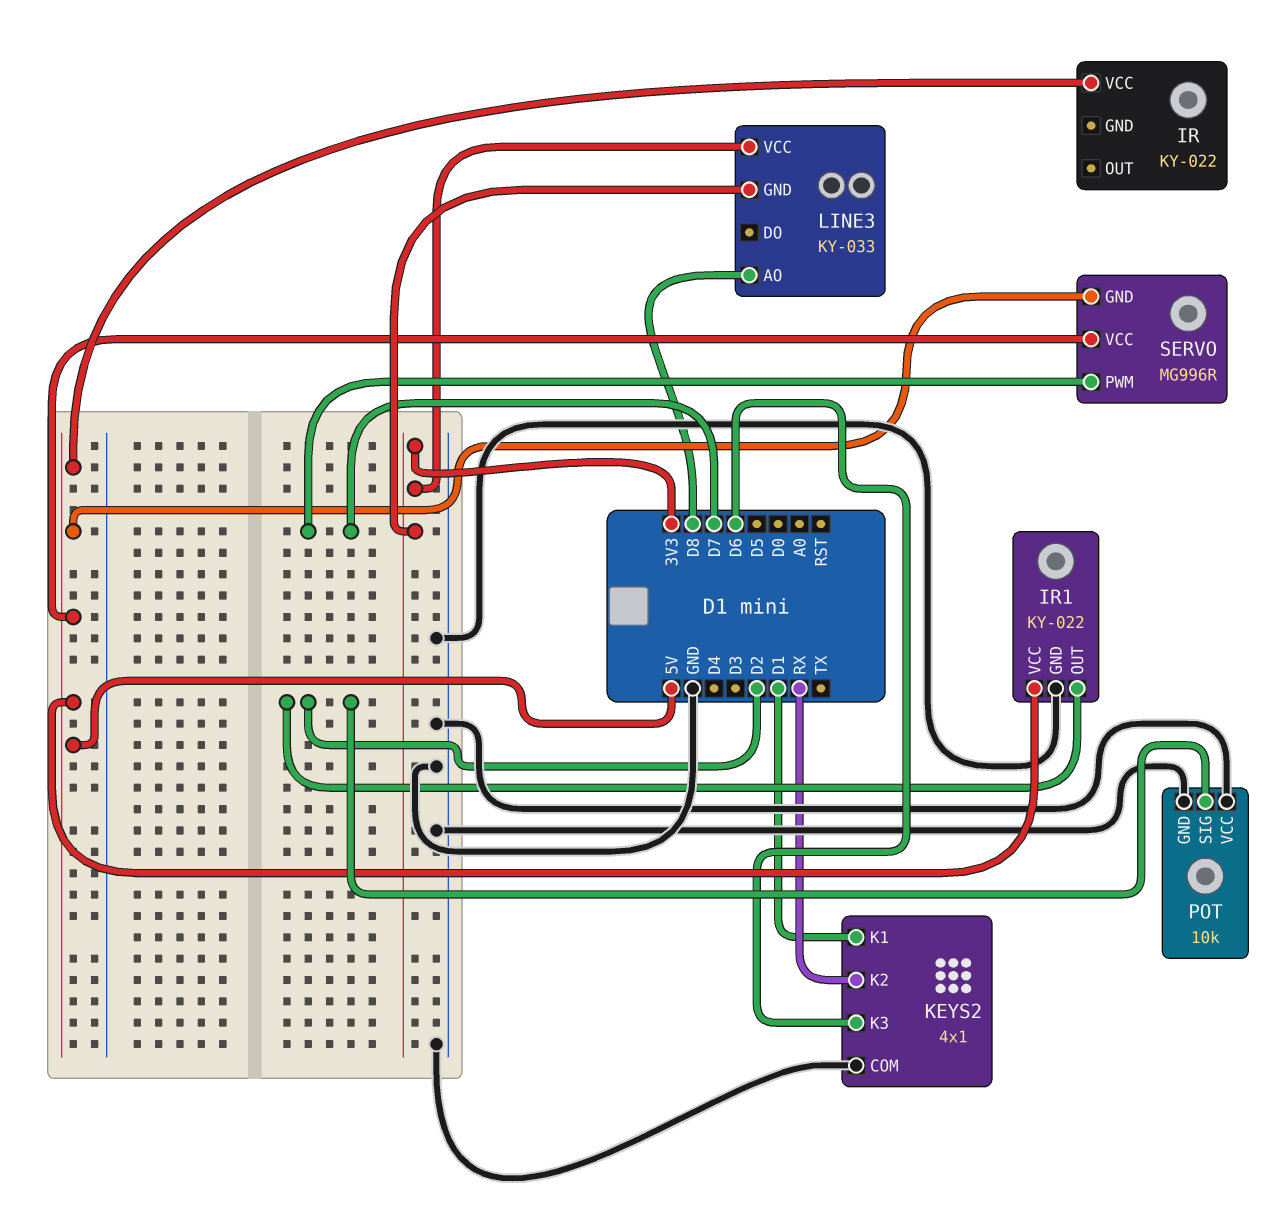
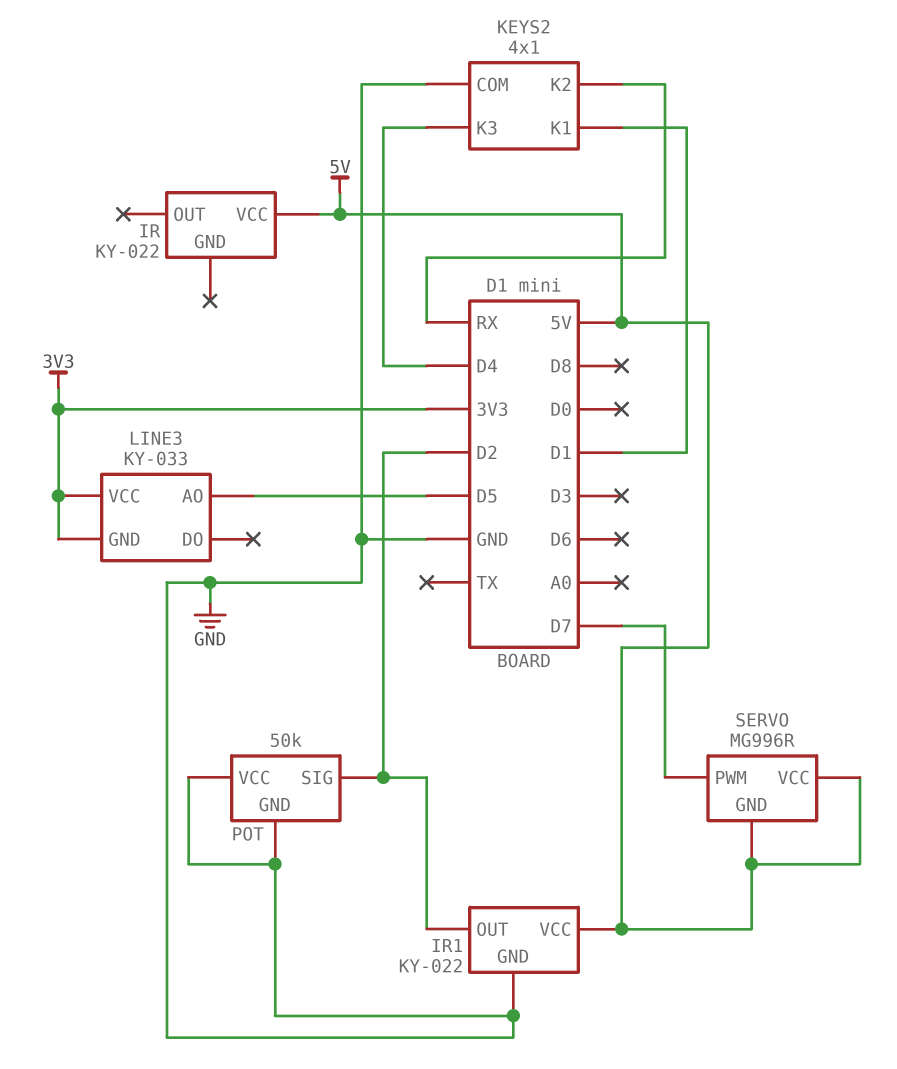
KEYS2 pin K3: D6 -> D4
LINE3 pin AO: D8 -> D5
POT: 10k -> 50k

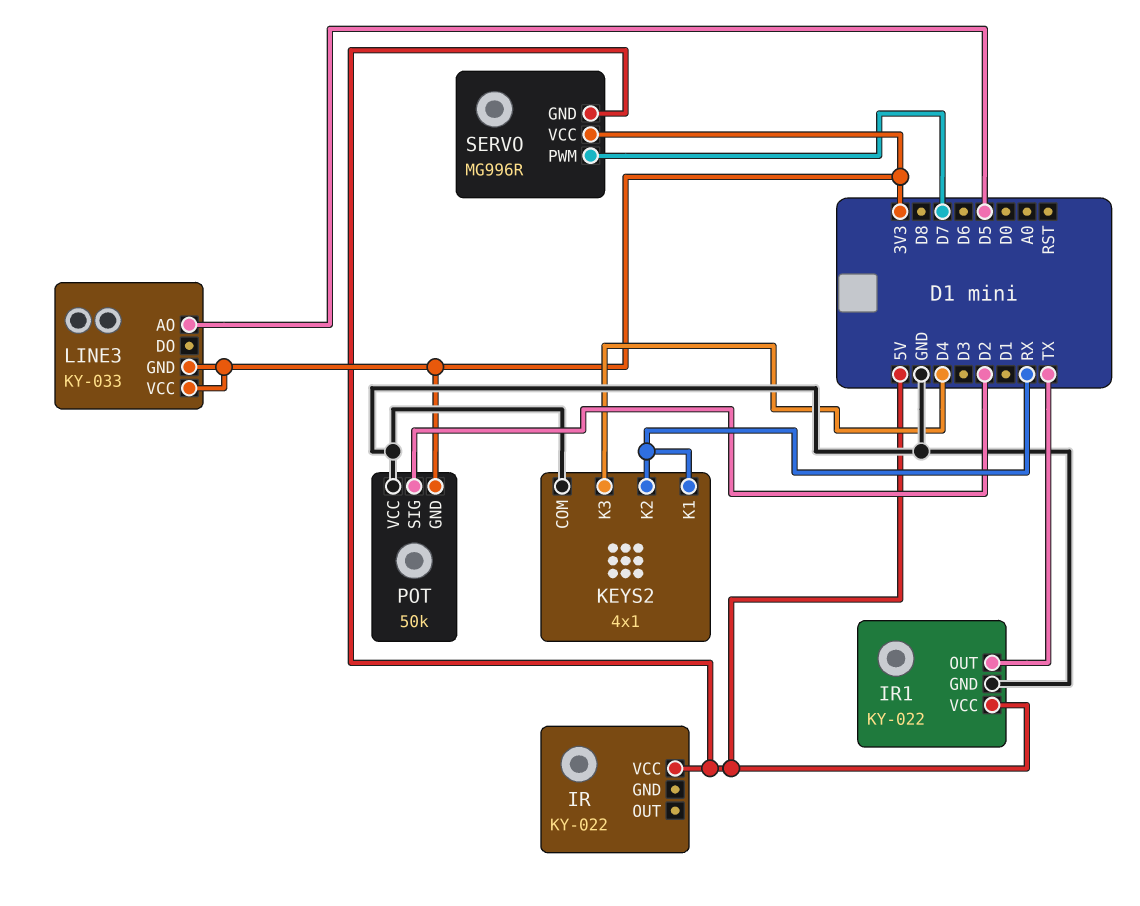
IR1 pin OUT: D2 -> TX
KEYS2 pin K1: D1 -> RX
POT pin GND: GND -> 3V3
SERVO pin VCC: 5V -> 3V3

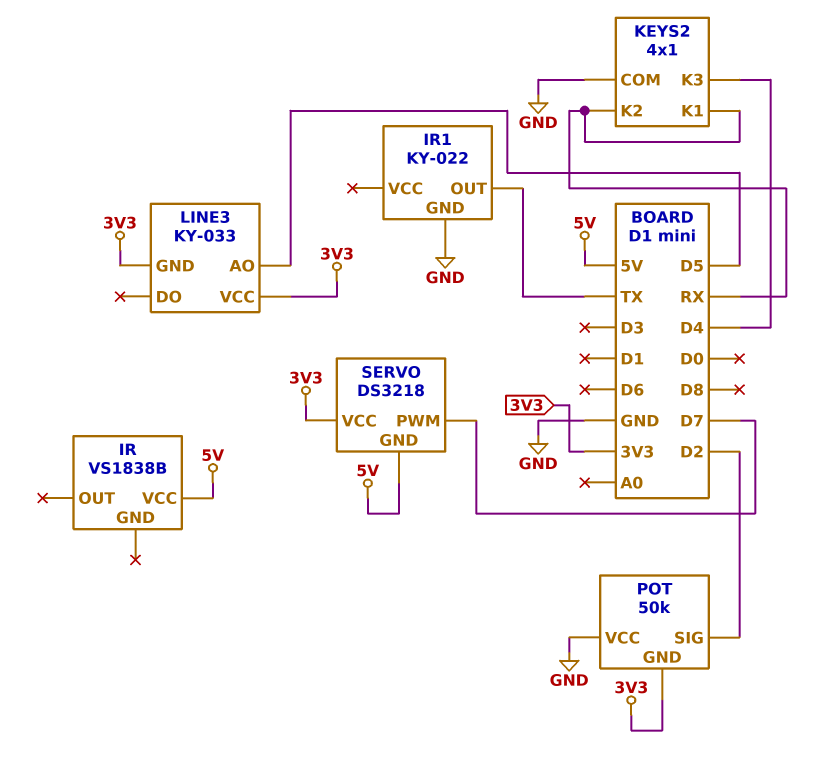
IR: KY-022 -> VS1838B
IR1 pin VCC: 5V -> none
SERVO: MG996R -> DS3218

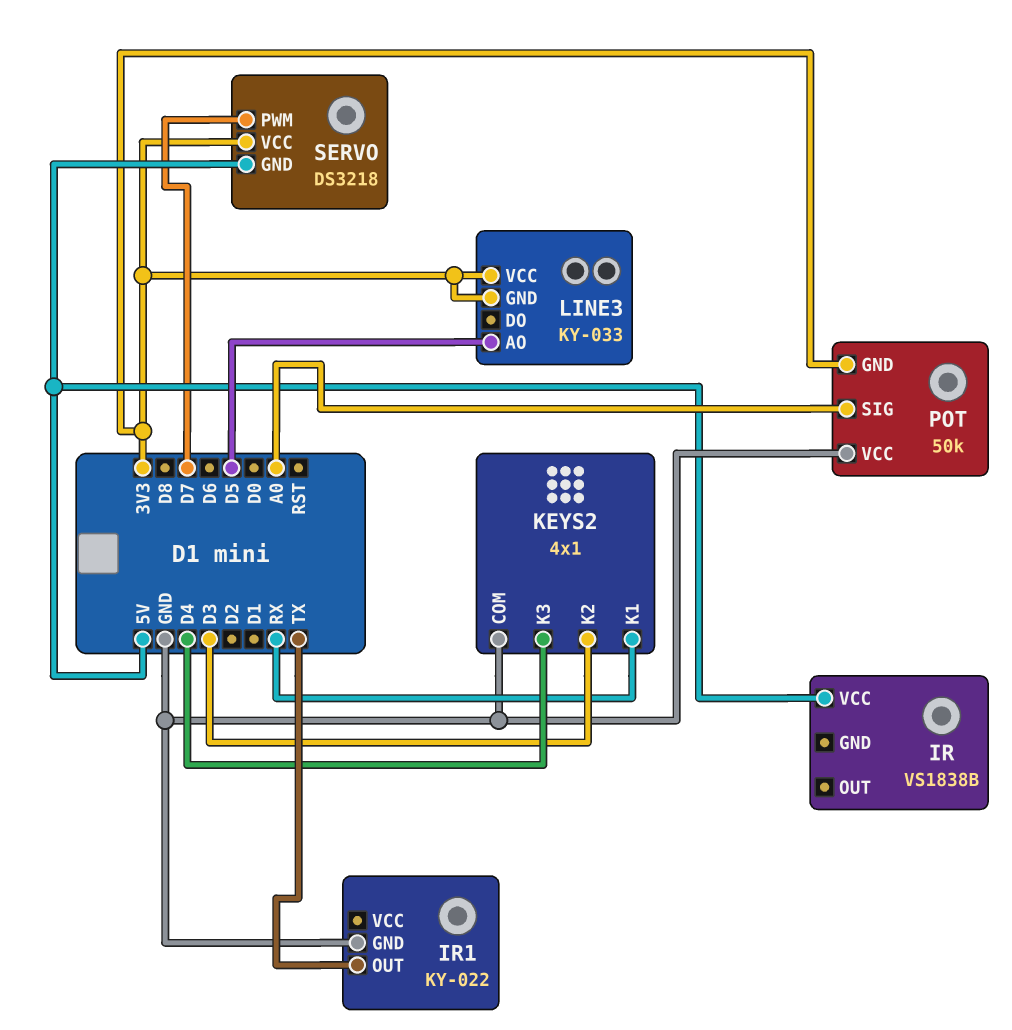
KEYS2 pin K2: RX -> D3
POT pin SIG: D2 -> A0

